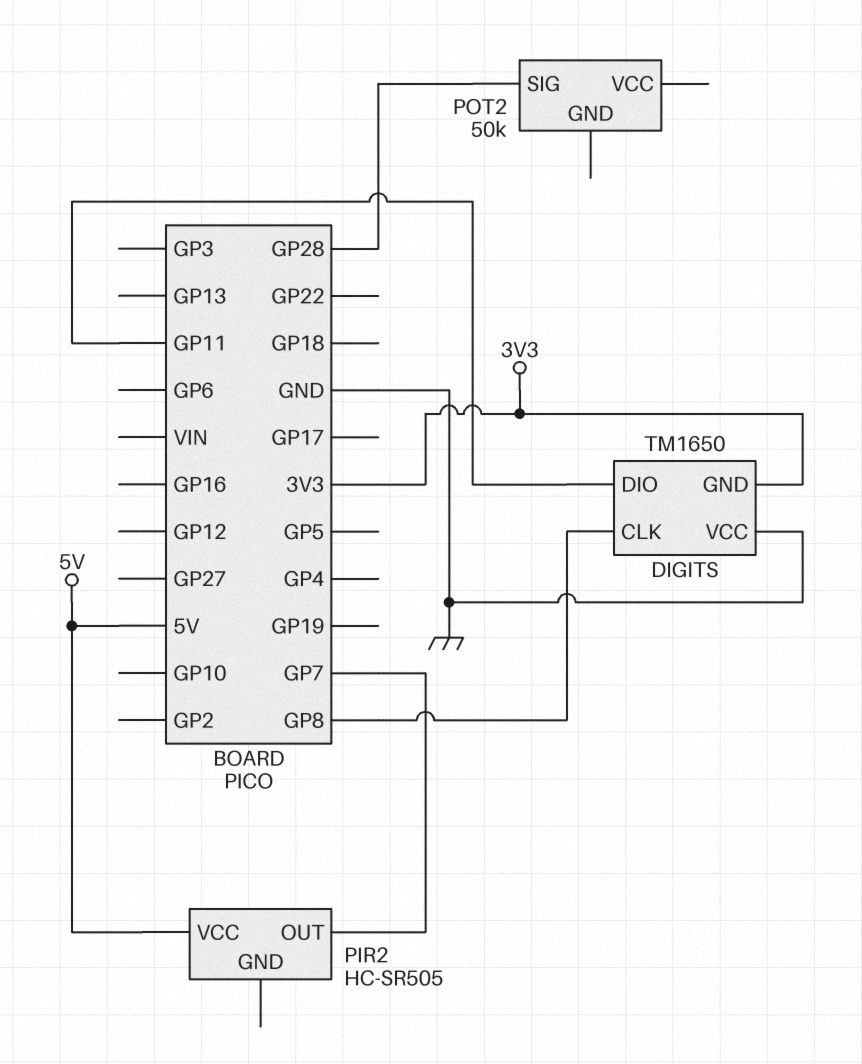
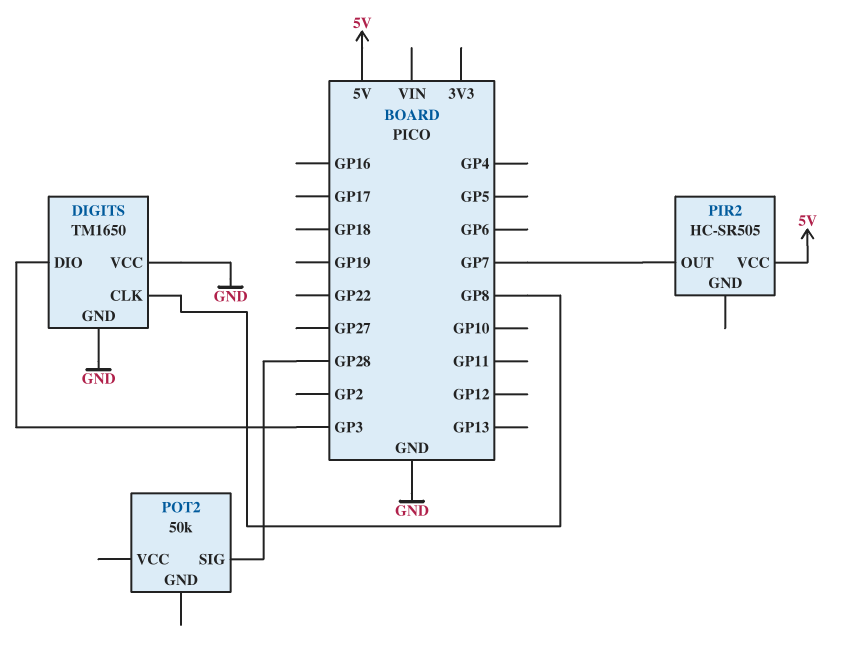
DIGITS pin DIO: GP11 -> GP3
DIGITS pin GND: 3V3 -> GND

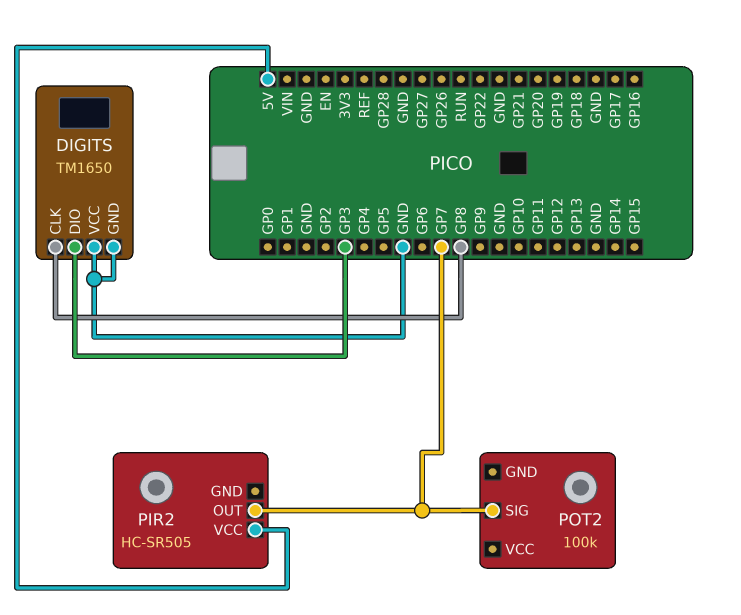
POT2: 50k -> 100k
POT2 pin SIG: GP28 -> GP7

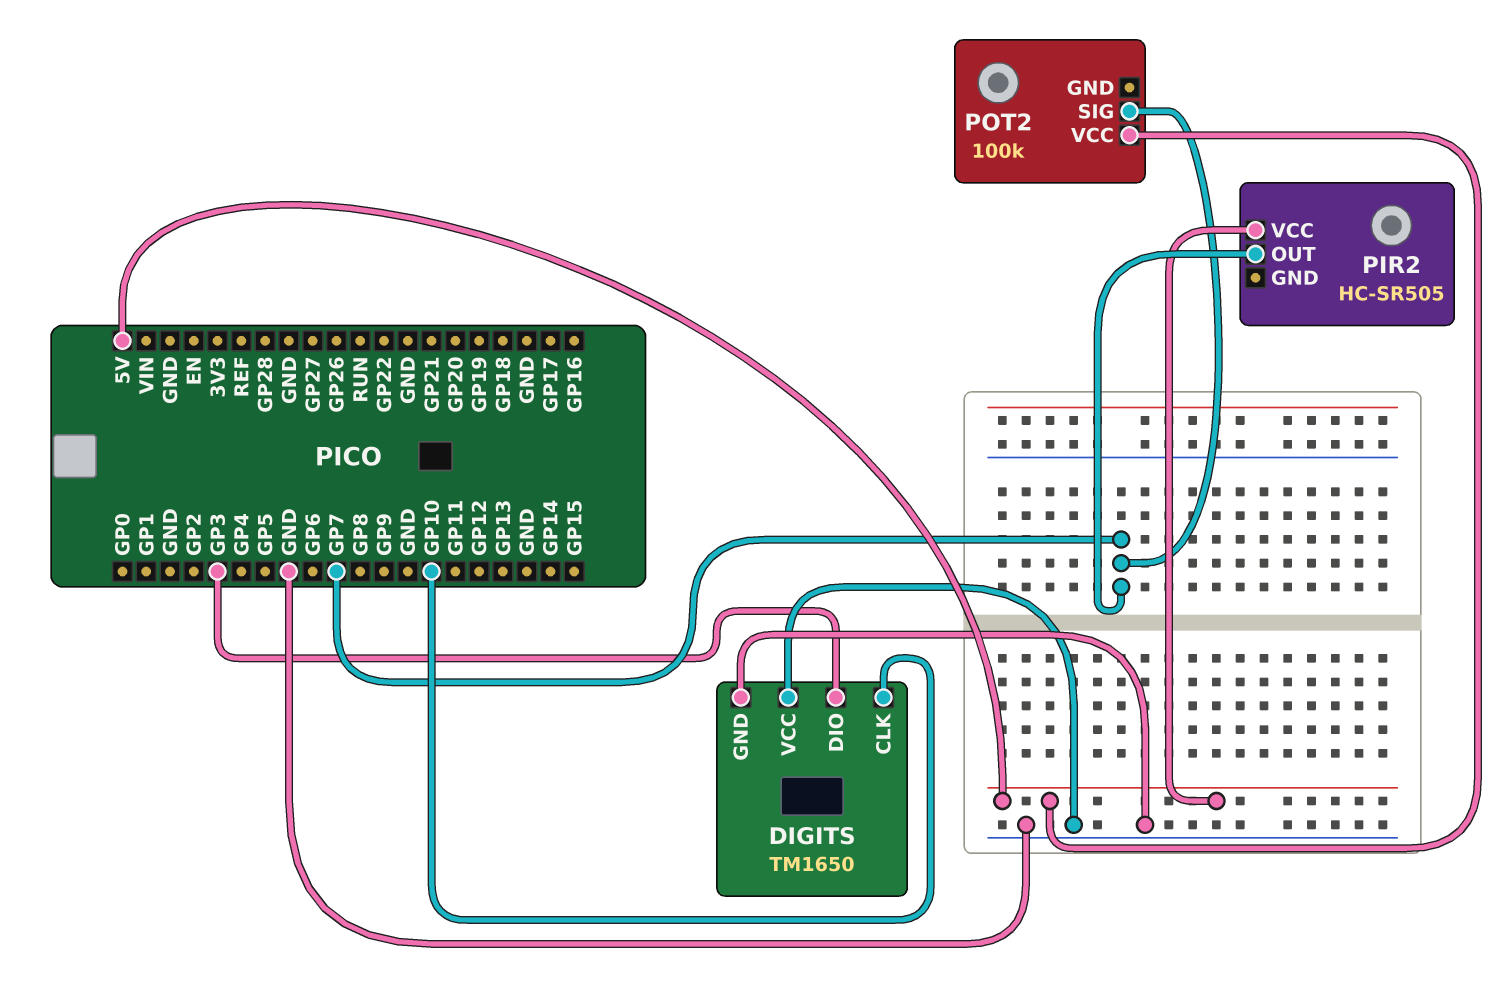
DIGITS pin CLK: GP8 -> GP10
POT2 pin VCC: none -> 5V

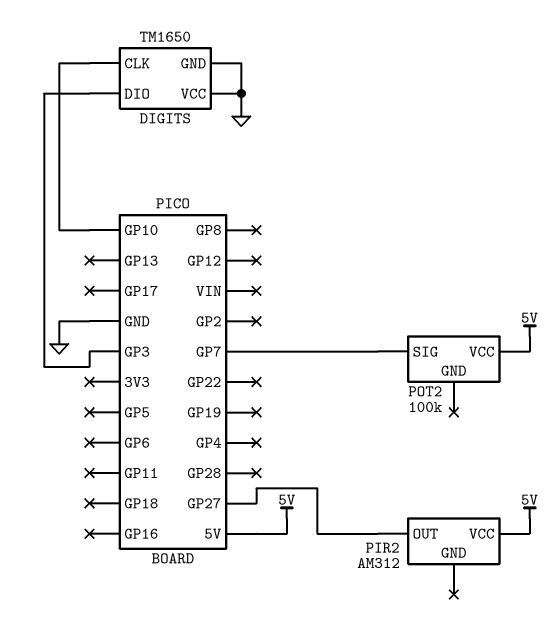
PIR2: HC-SR505 -> AM312
PIR2 pin OUT: GP7 -> GP27

